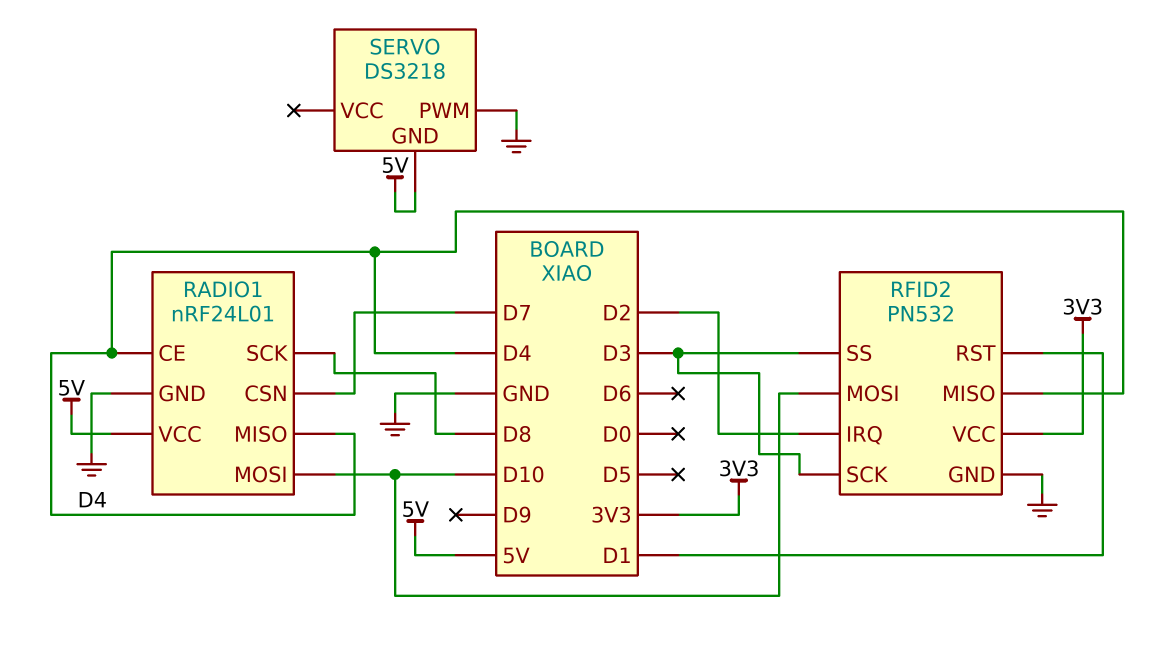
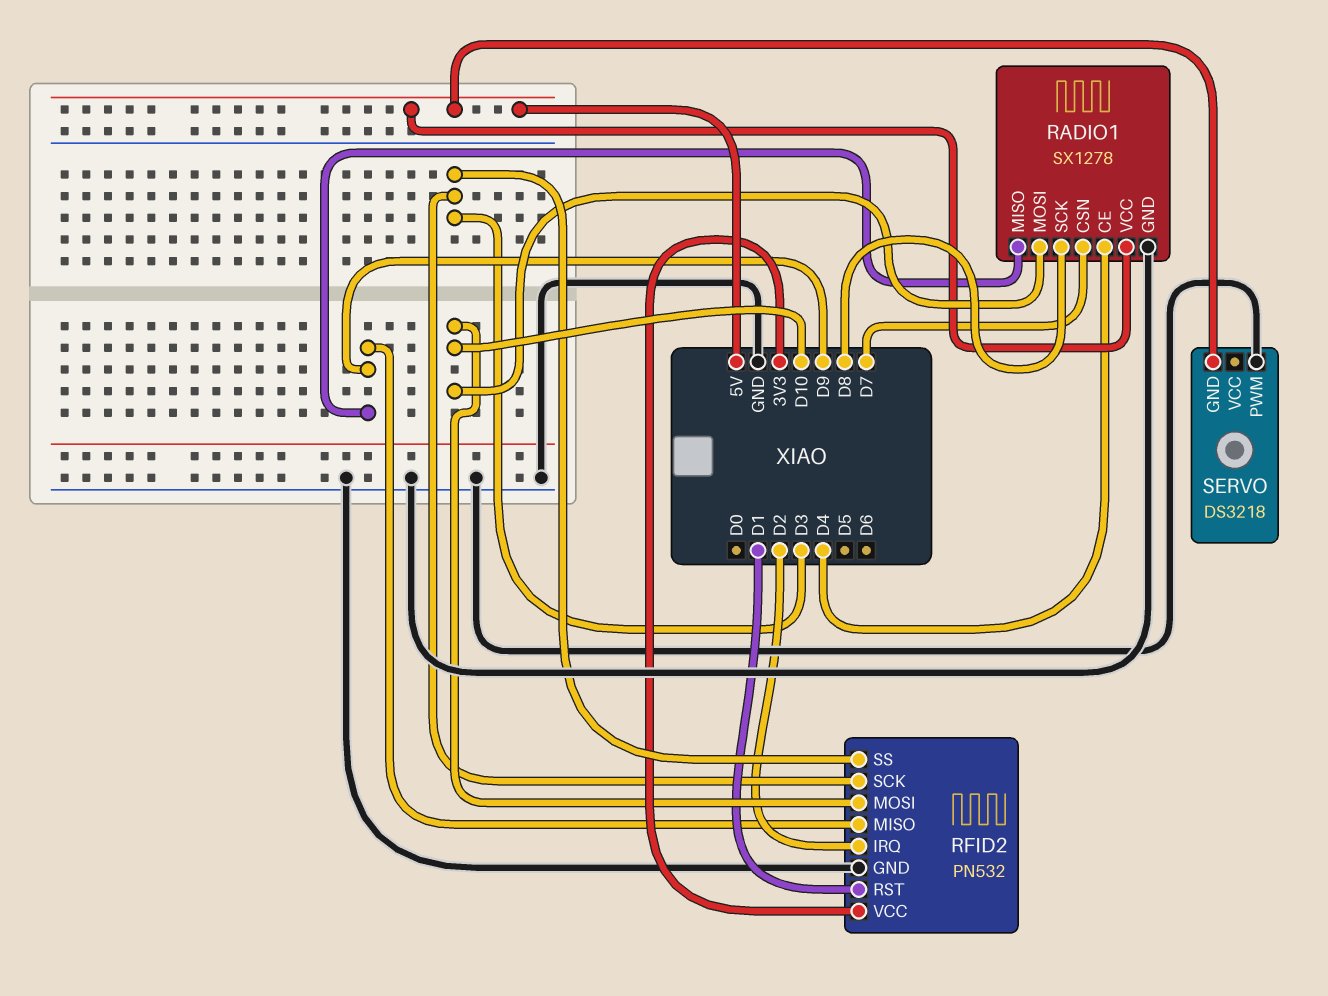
RADIO1: nRF24L01 -> SX1278
RADIO1 pin MISO: D4 -> D9
RFID2 pin MISO: D4 -> D9

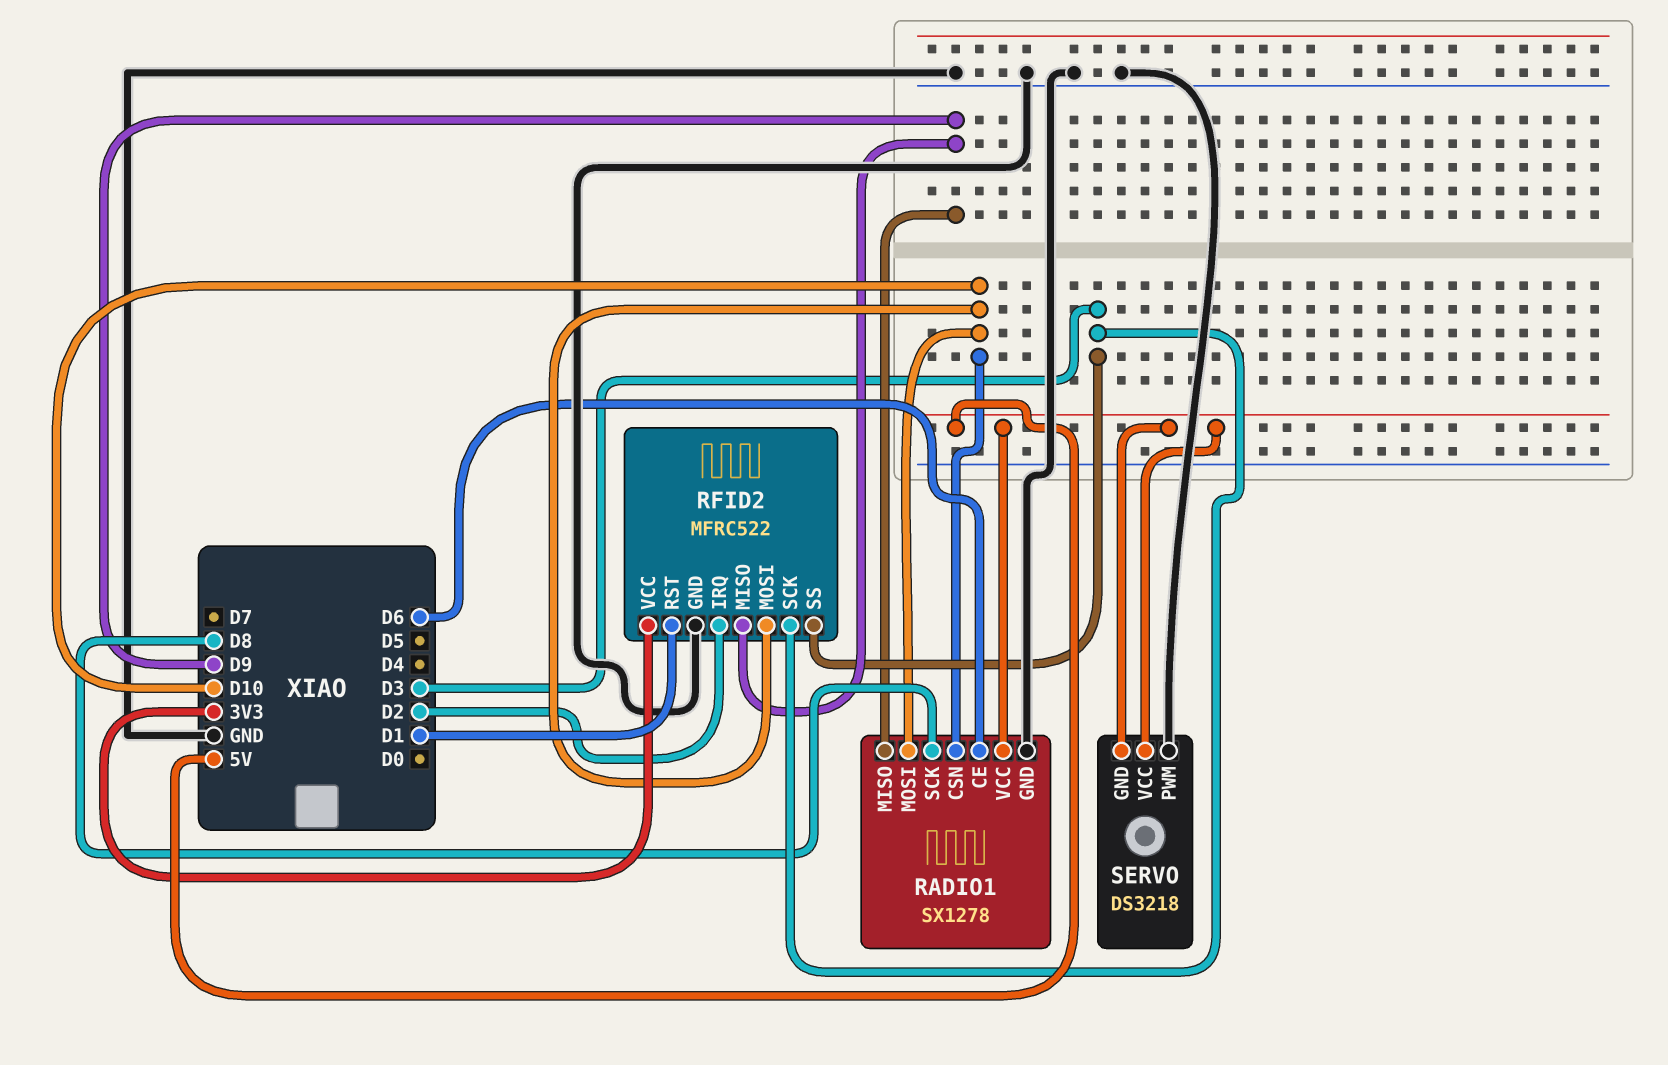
RADIO1 pin CE: D4 -> D6
RADIO1 pin CSN: D7 -> D10
RFID2: PN532 -> MFRC522
SERVO pin VCC: none -> 5V

